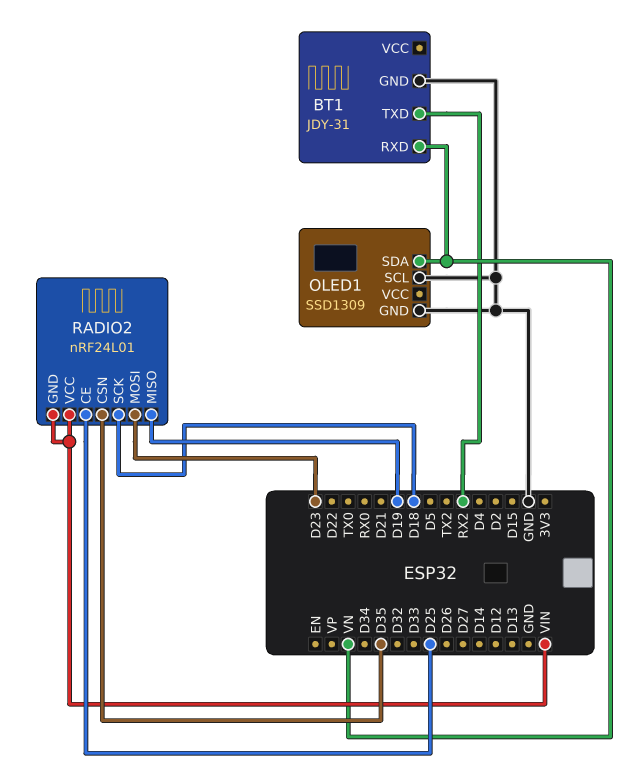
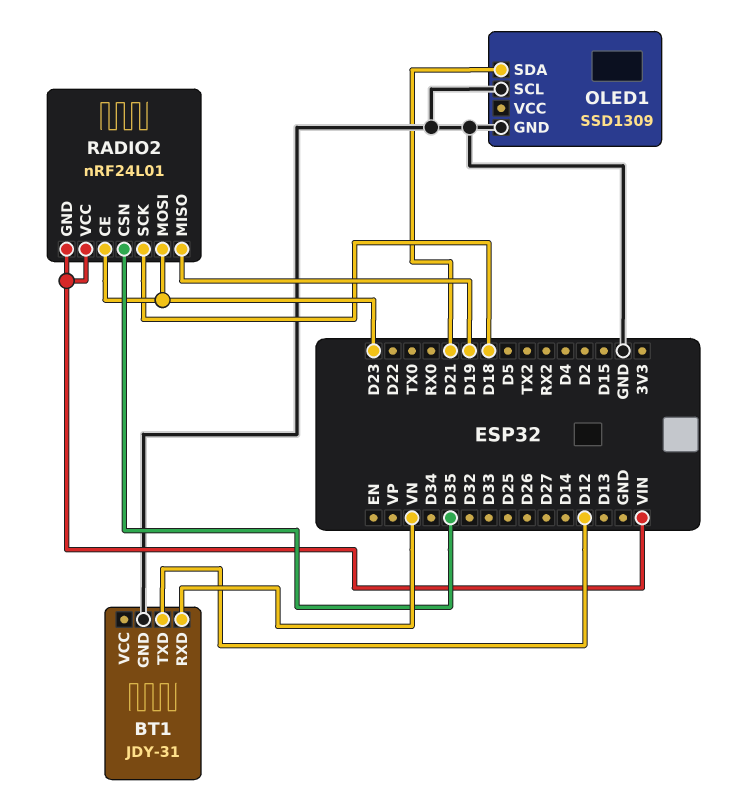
BT1 pin TXD: RX2 -> D12
OLED1 pin SDA: VN -> D21
RADIO2 pin CE: D25 -> D23

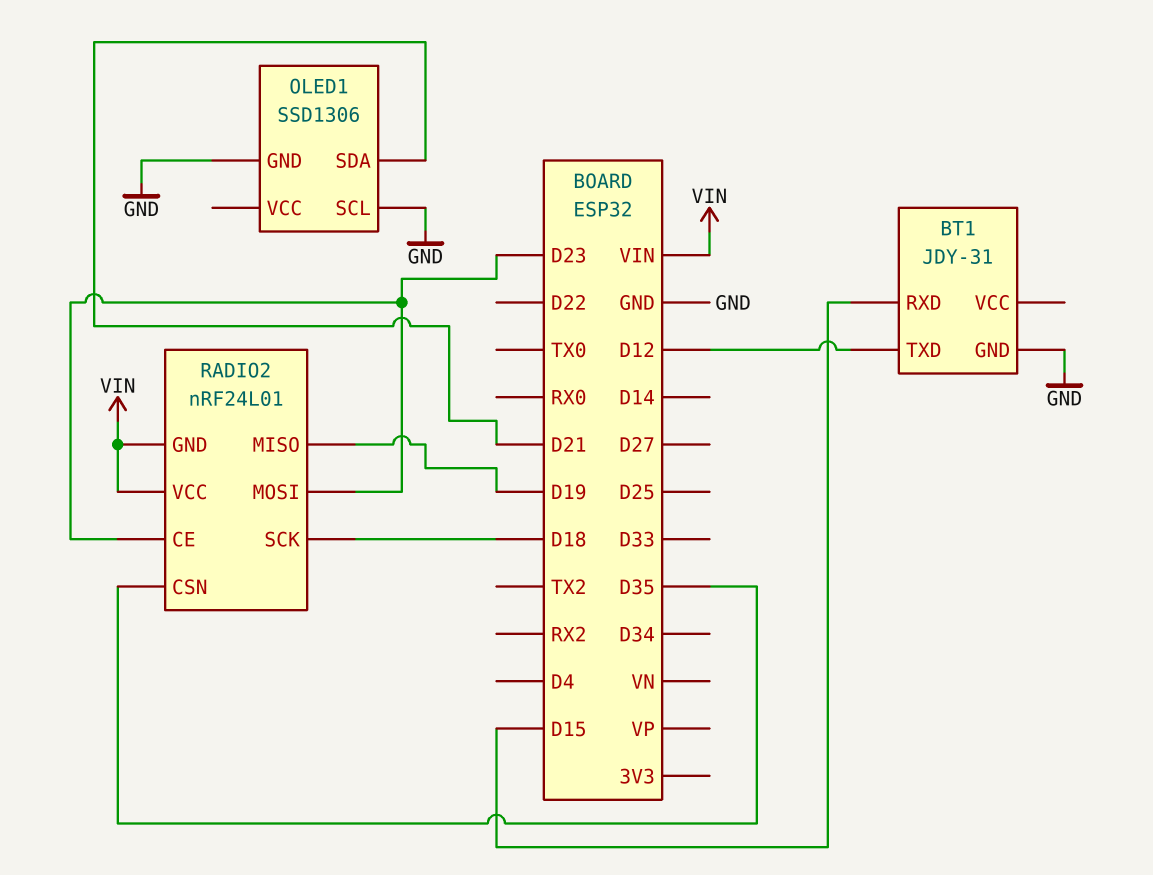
BT1 pin RXD: VN -> D15
OLED1: SSD1309 -> SSD1306

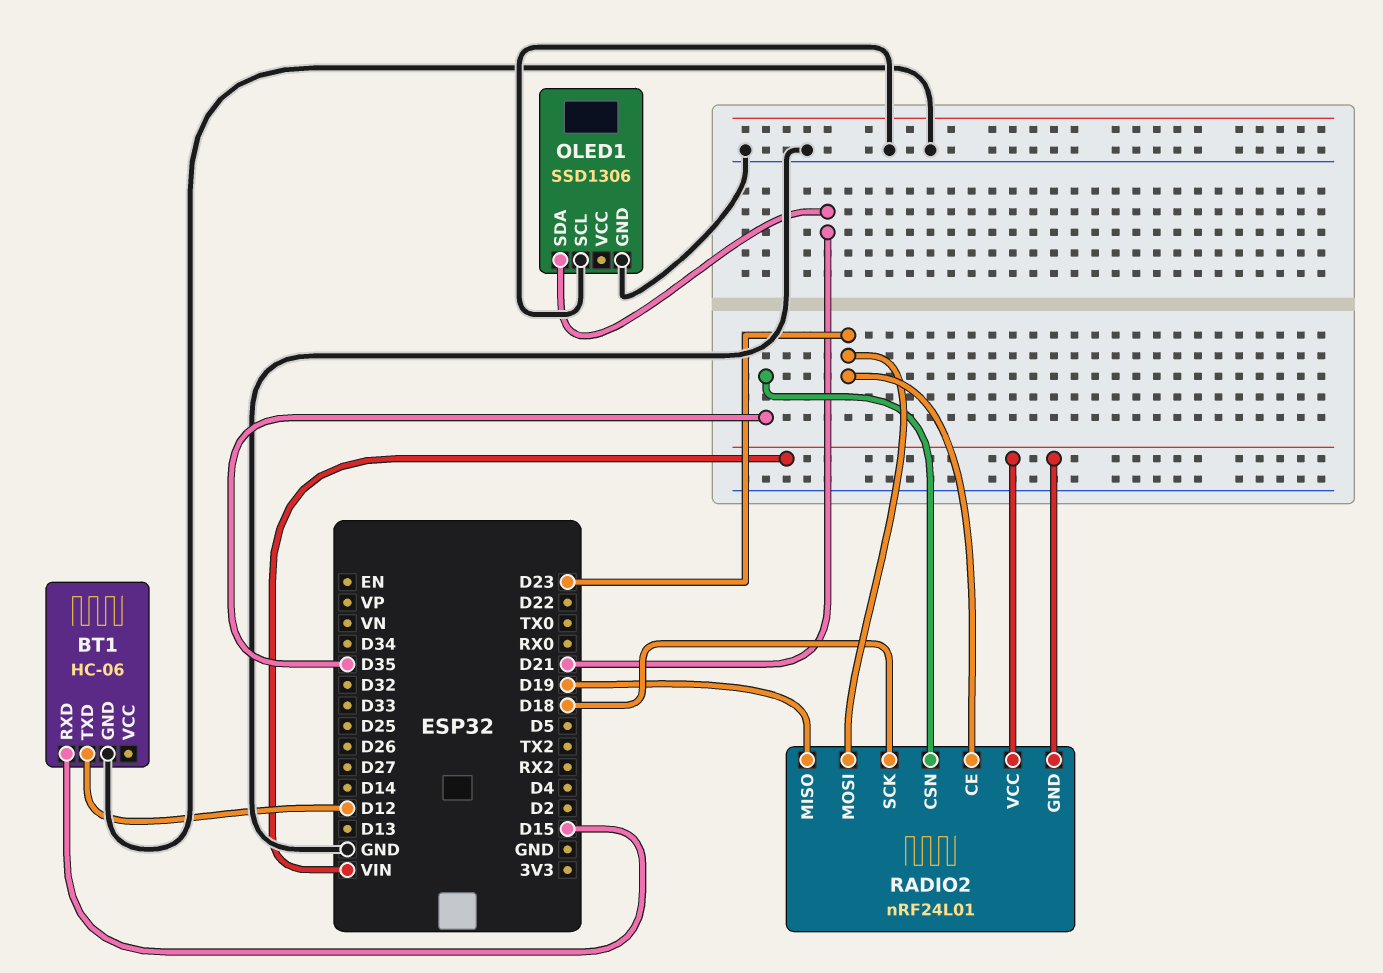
BT1: JDY-31 -> HC-06

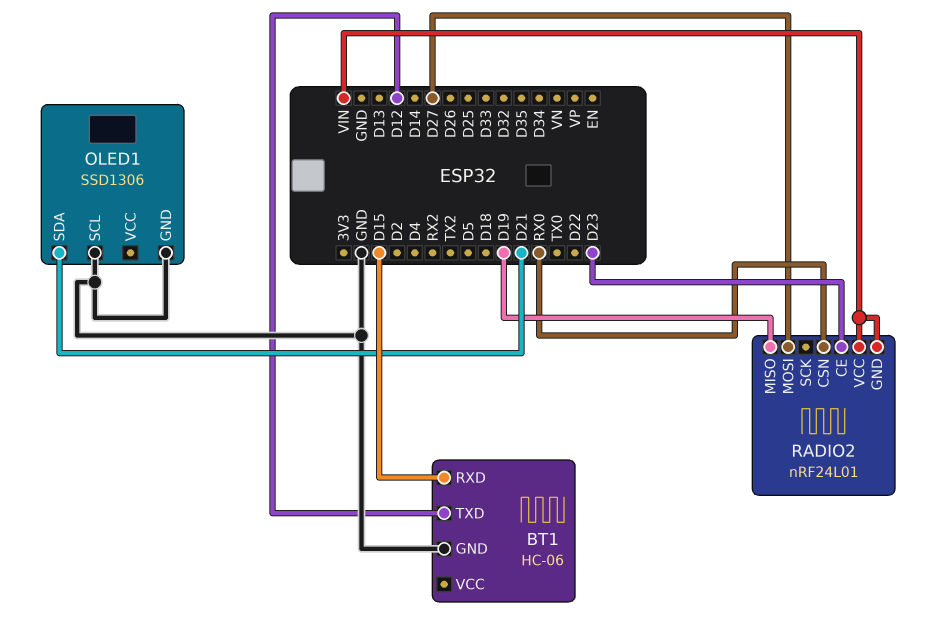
RADIO2 pin CSN: D35 -> RX0
RADIO2 pin MOSI: D23 -> D27
RADIO2 pin SCK: D18 -> none

